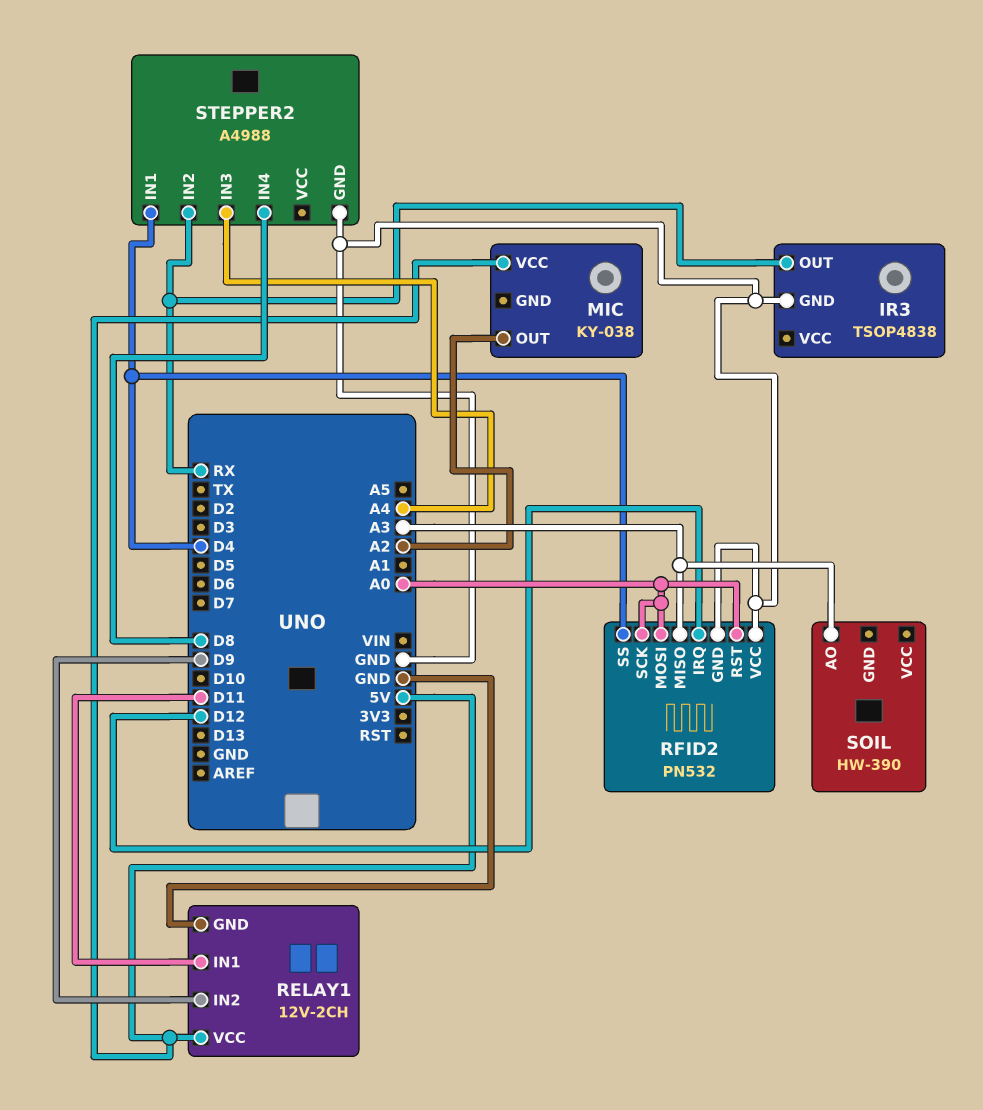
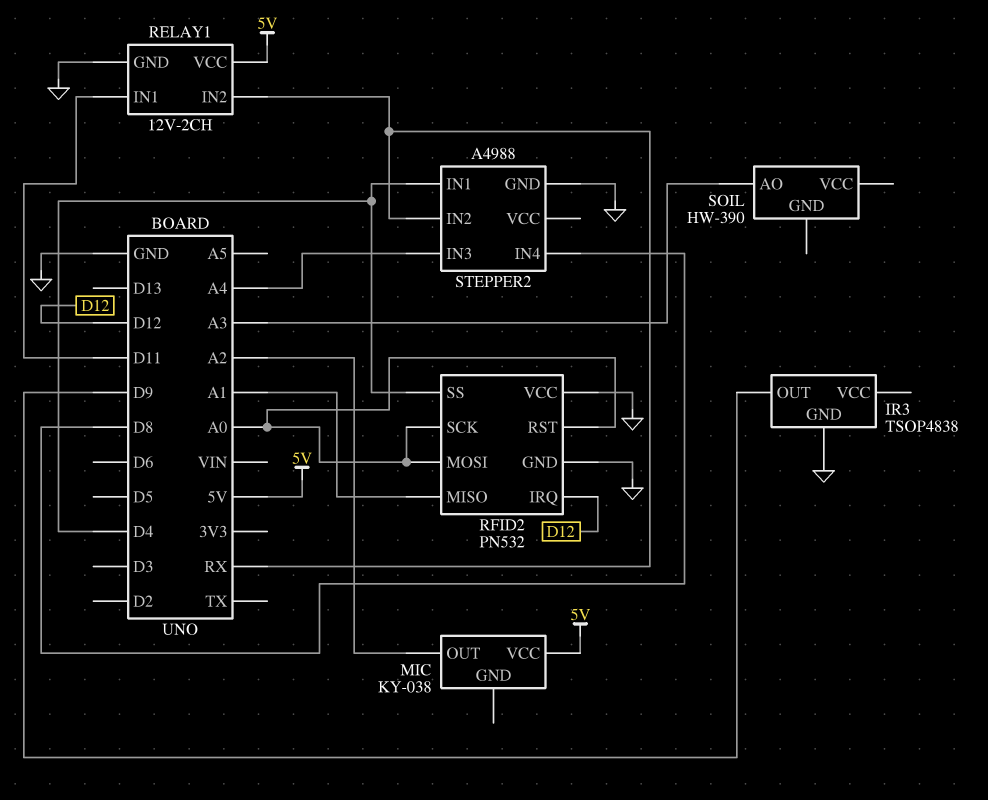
IR3 pin OUT: RX -> D9
RELAY1 pin IN2: D9 -> RX
RFID2 pin MISO: A3 -> A1

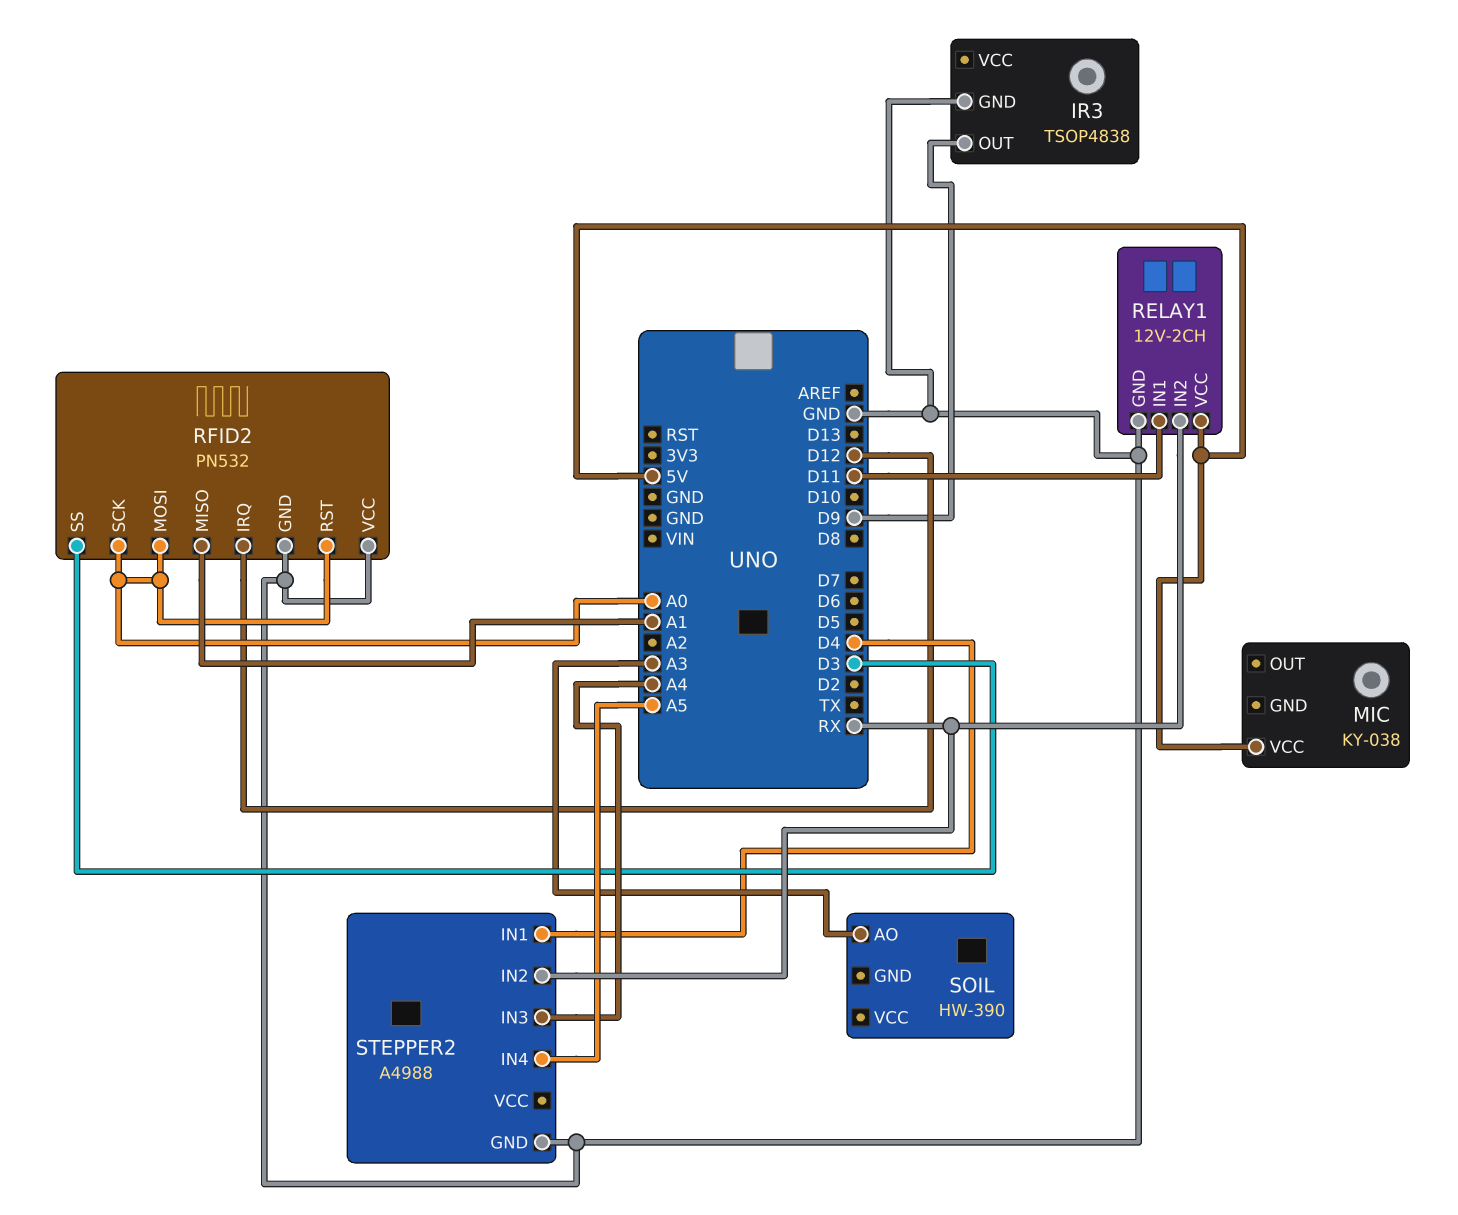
MIC pin OUT: A2 -> none
RFID2 pin SS: D4 -> D3
STEPPER2 pin IN4: D8 -> A5

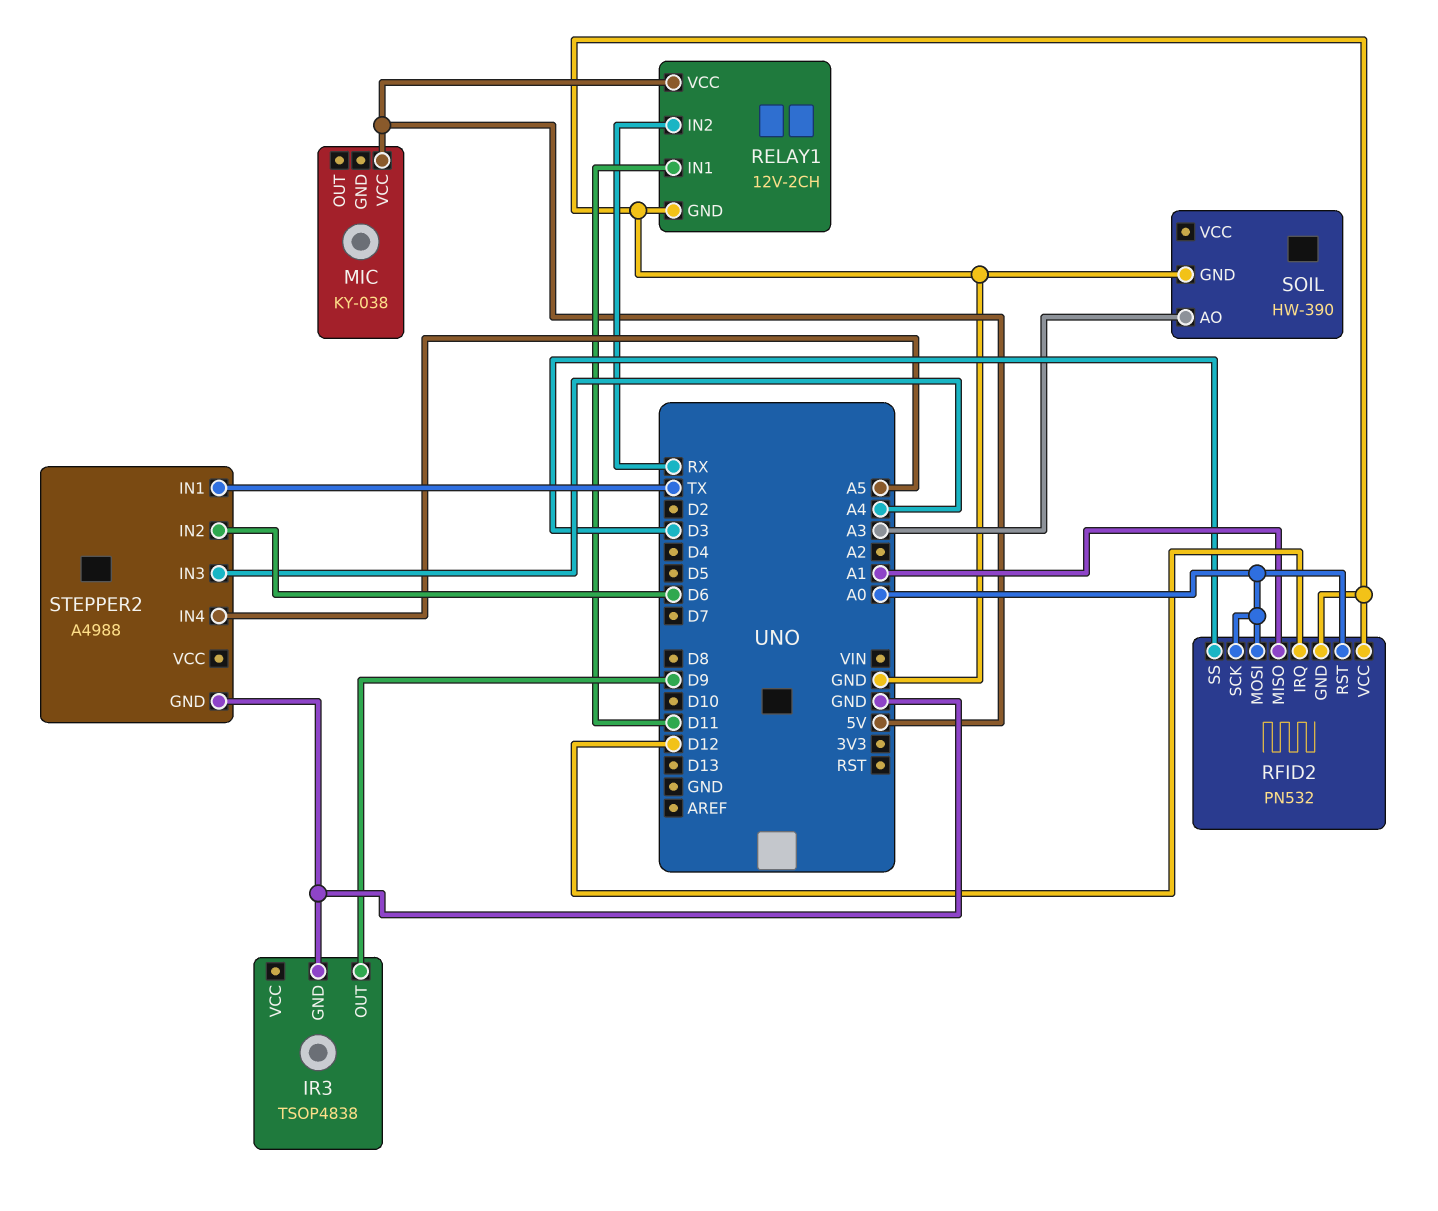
SOIL pin GND: none -> GND
STEPPER2 pin IN1: D4 -> TX
STEPPER2 pin IN2: RX -> D6

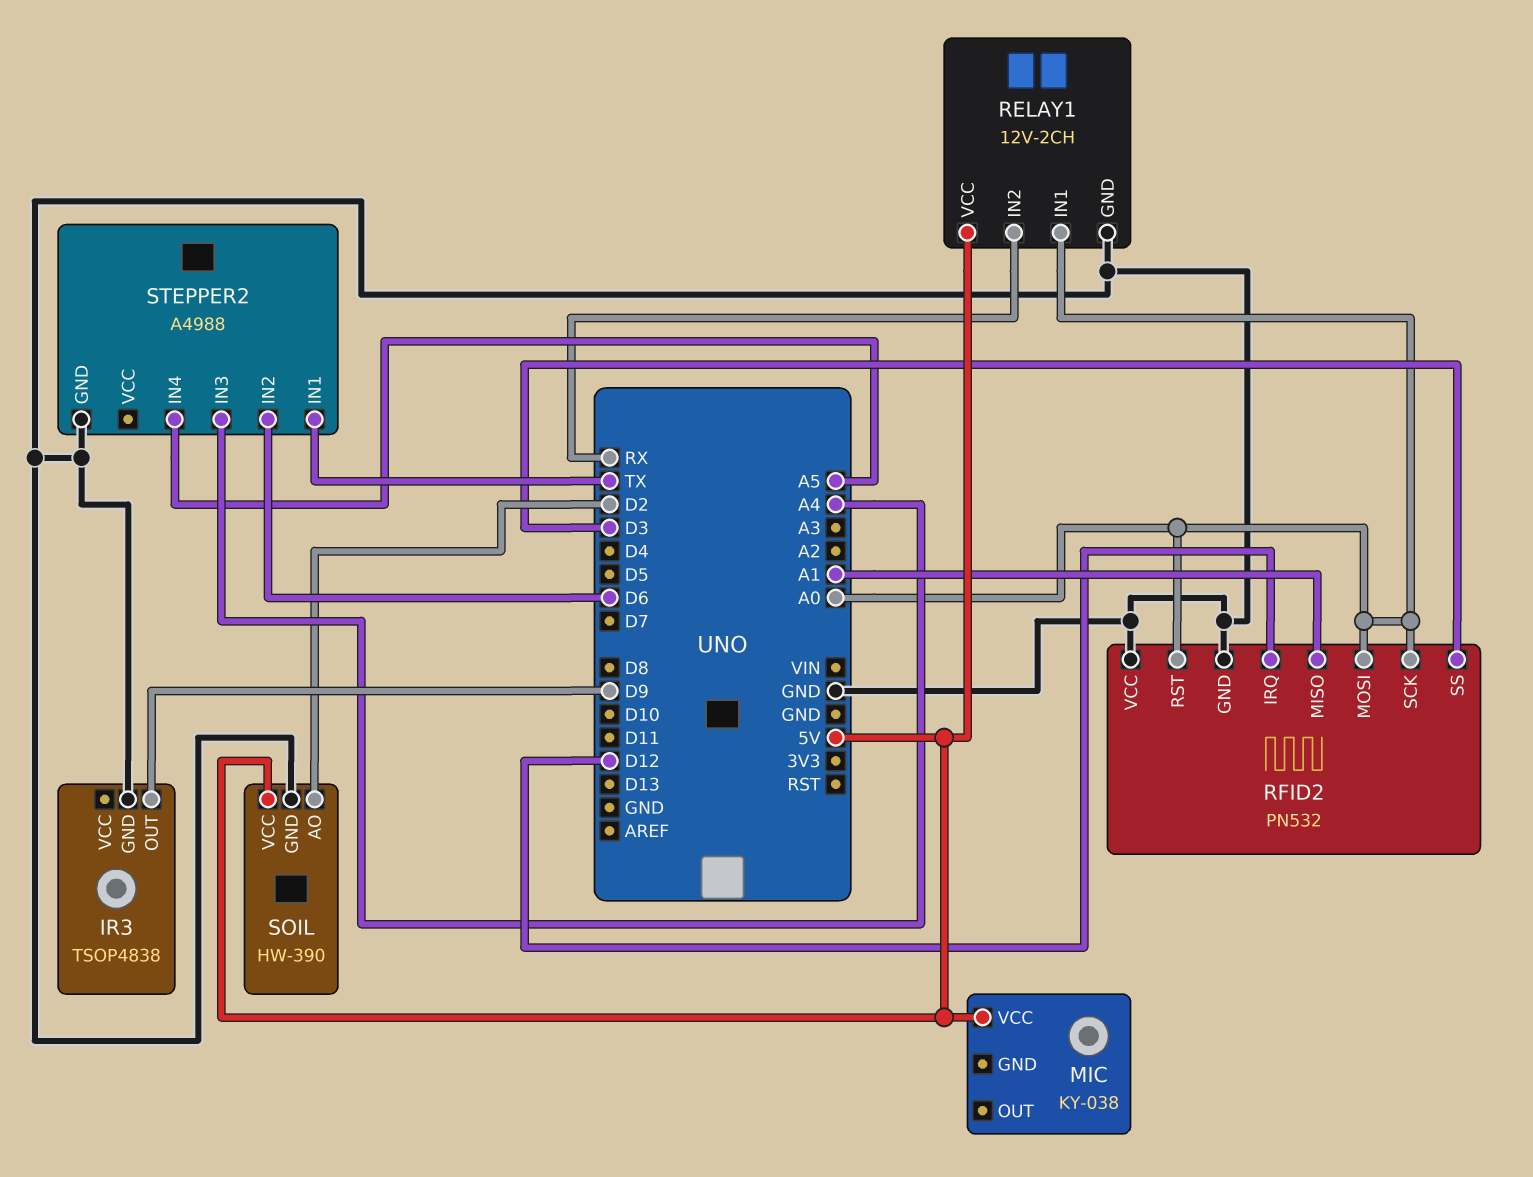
RELAY1 pin IN1: D11 -> A0
SOIL pin AO: A3 -> D2
SOIL pin VCC: none -> 5V

